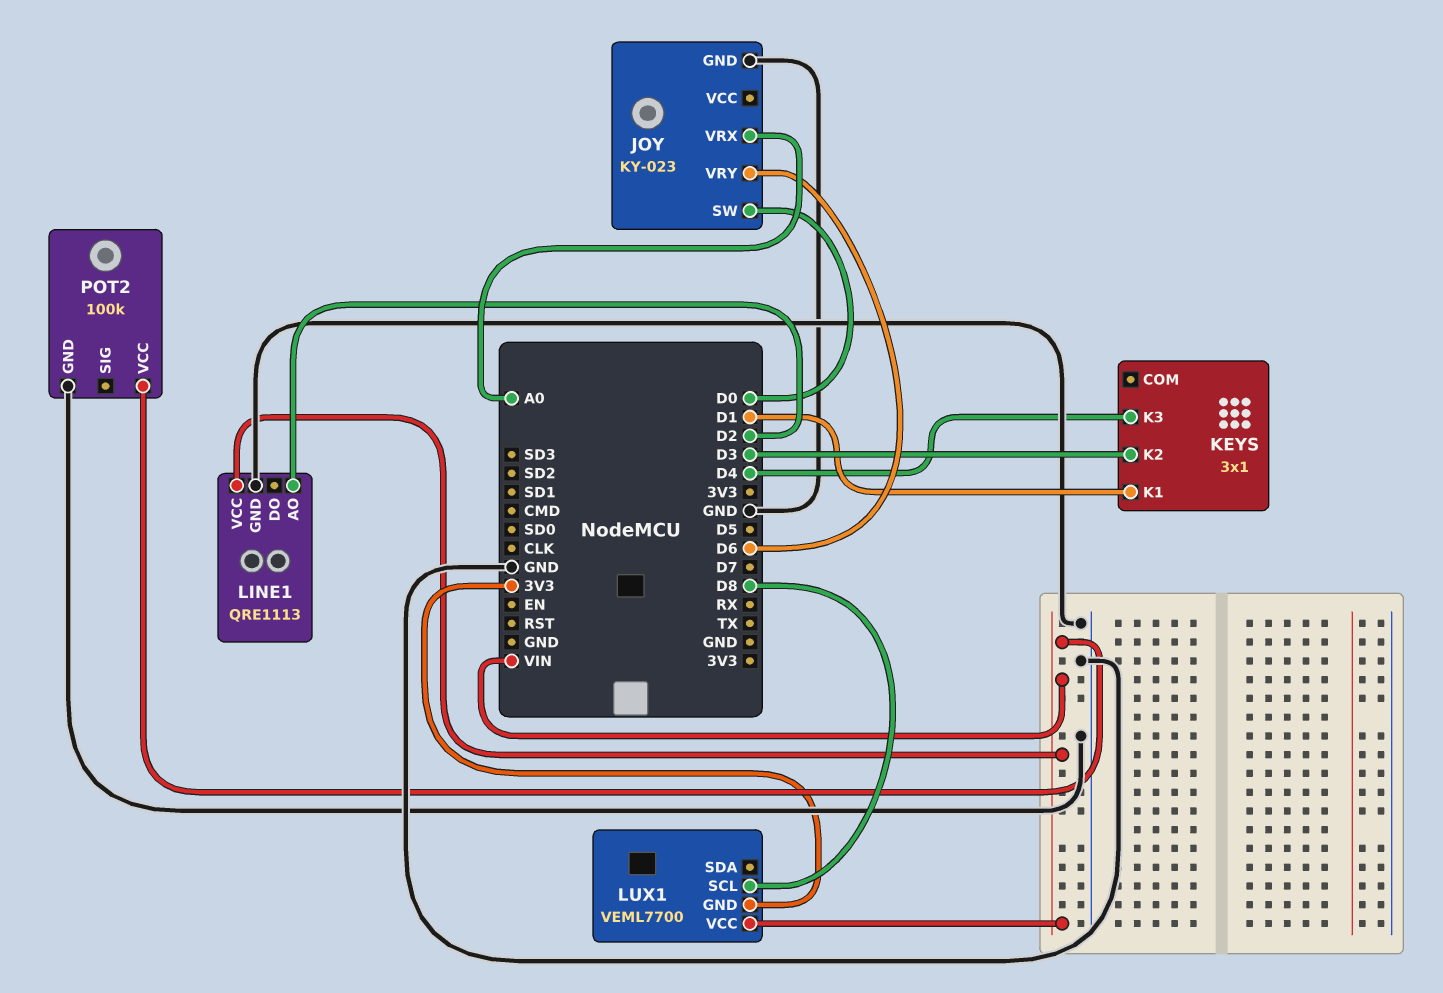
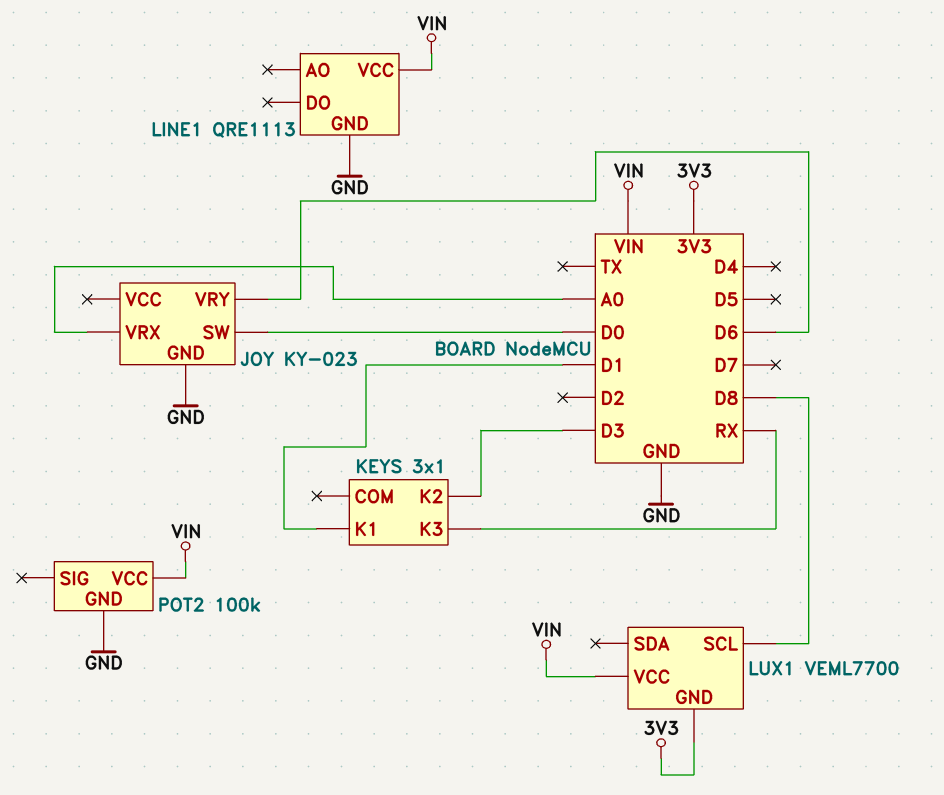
KEYS pin K3: D4 -> RX
LINE1 pin AO: D2 -> none

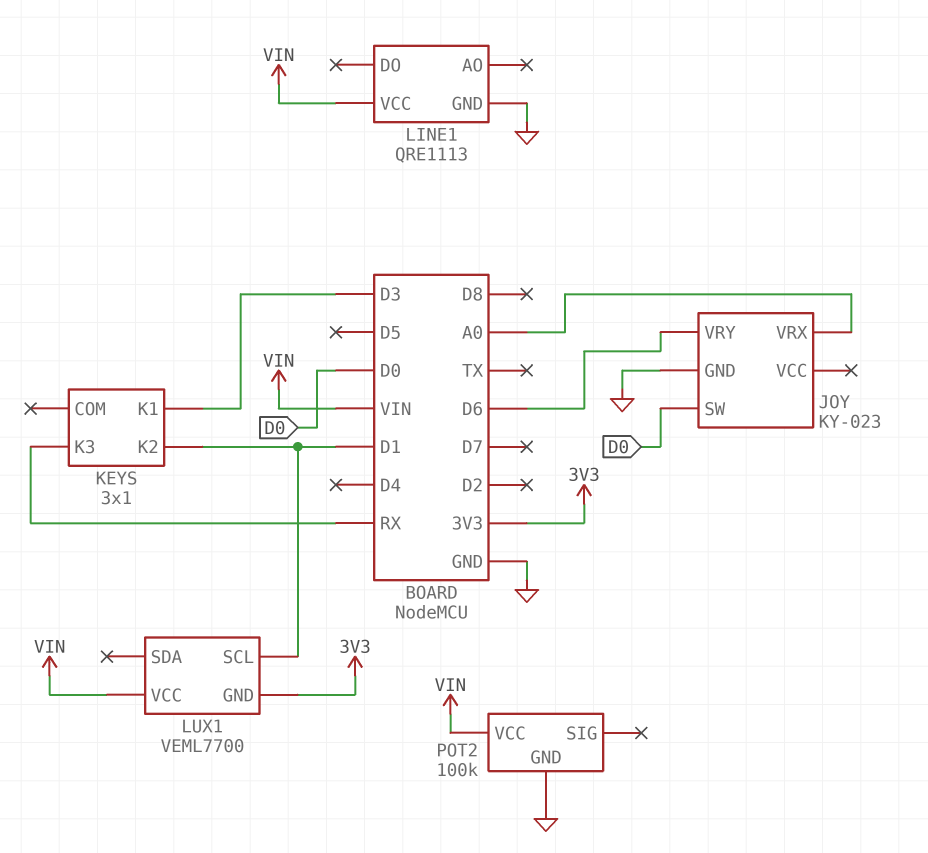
KEYS pin K1: D1 -> D3
KEYS pin K2: D3 -> D1
LUX1 pin SCL: D8 -> D1

